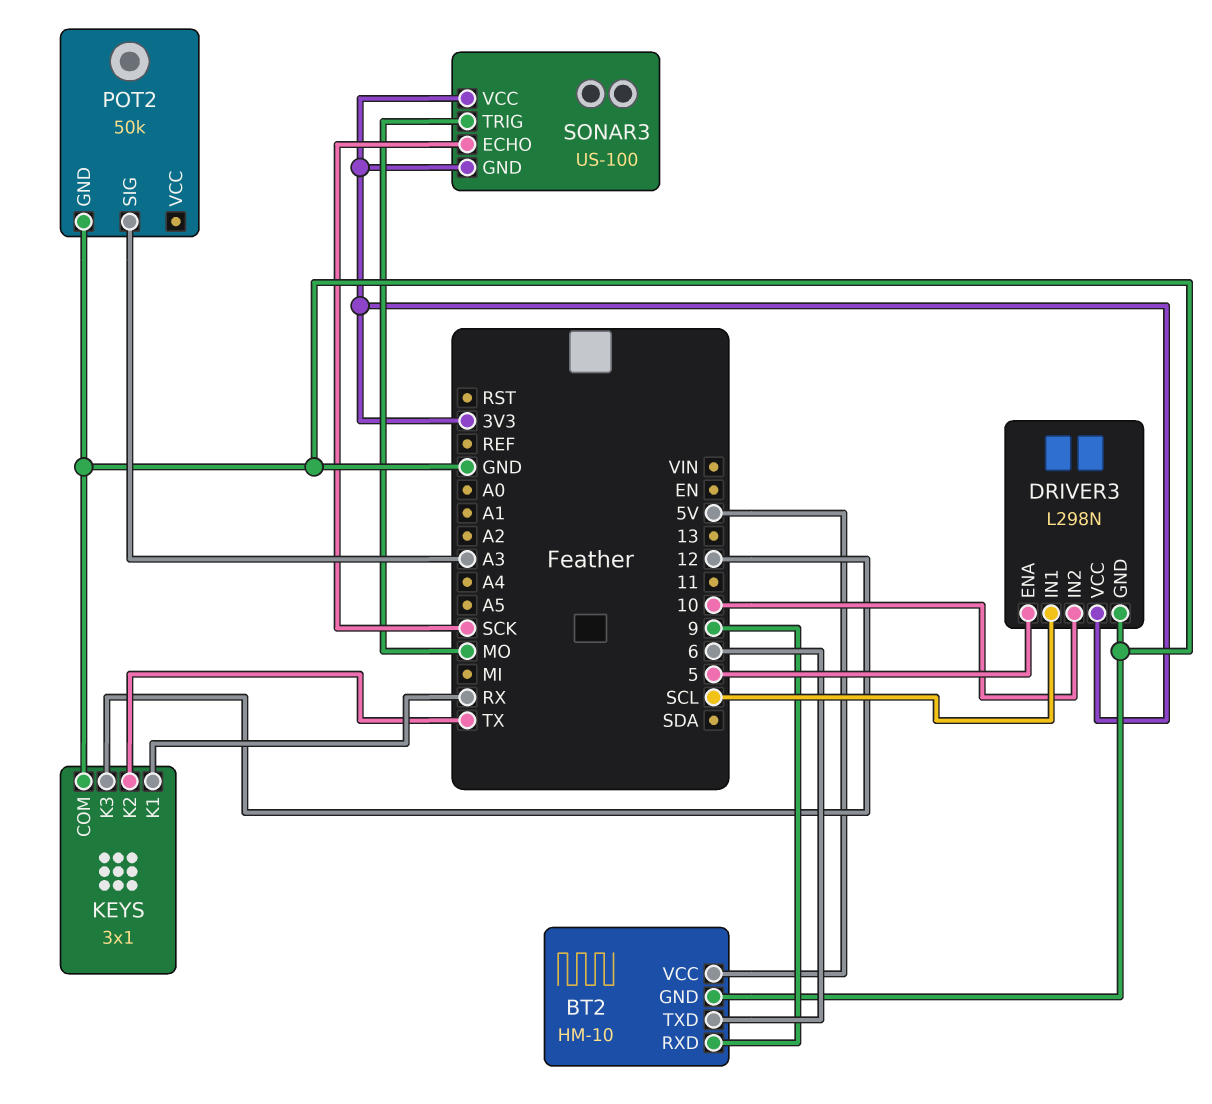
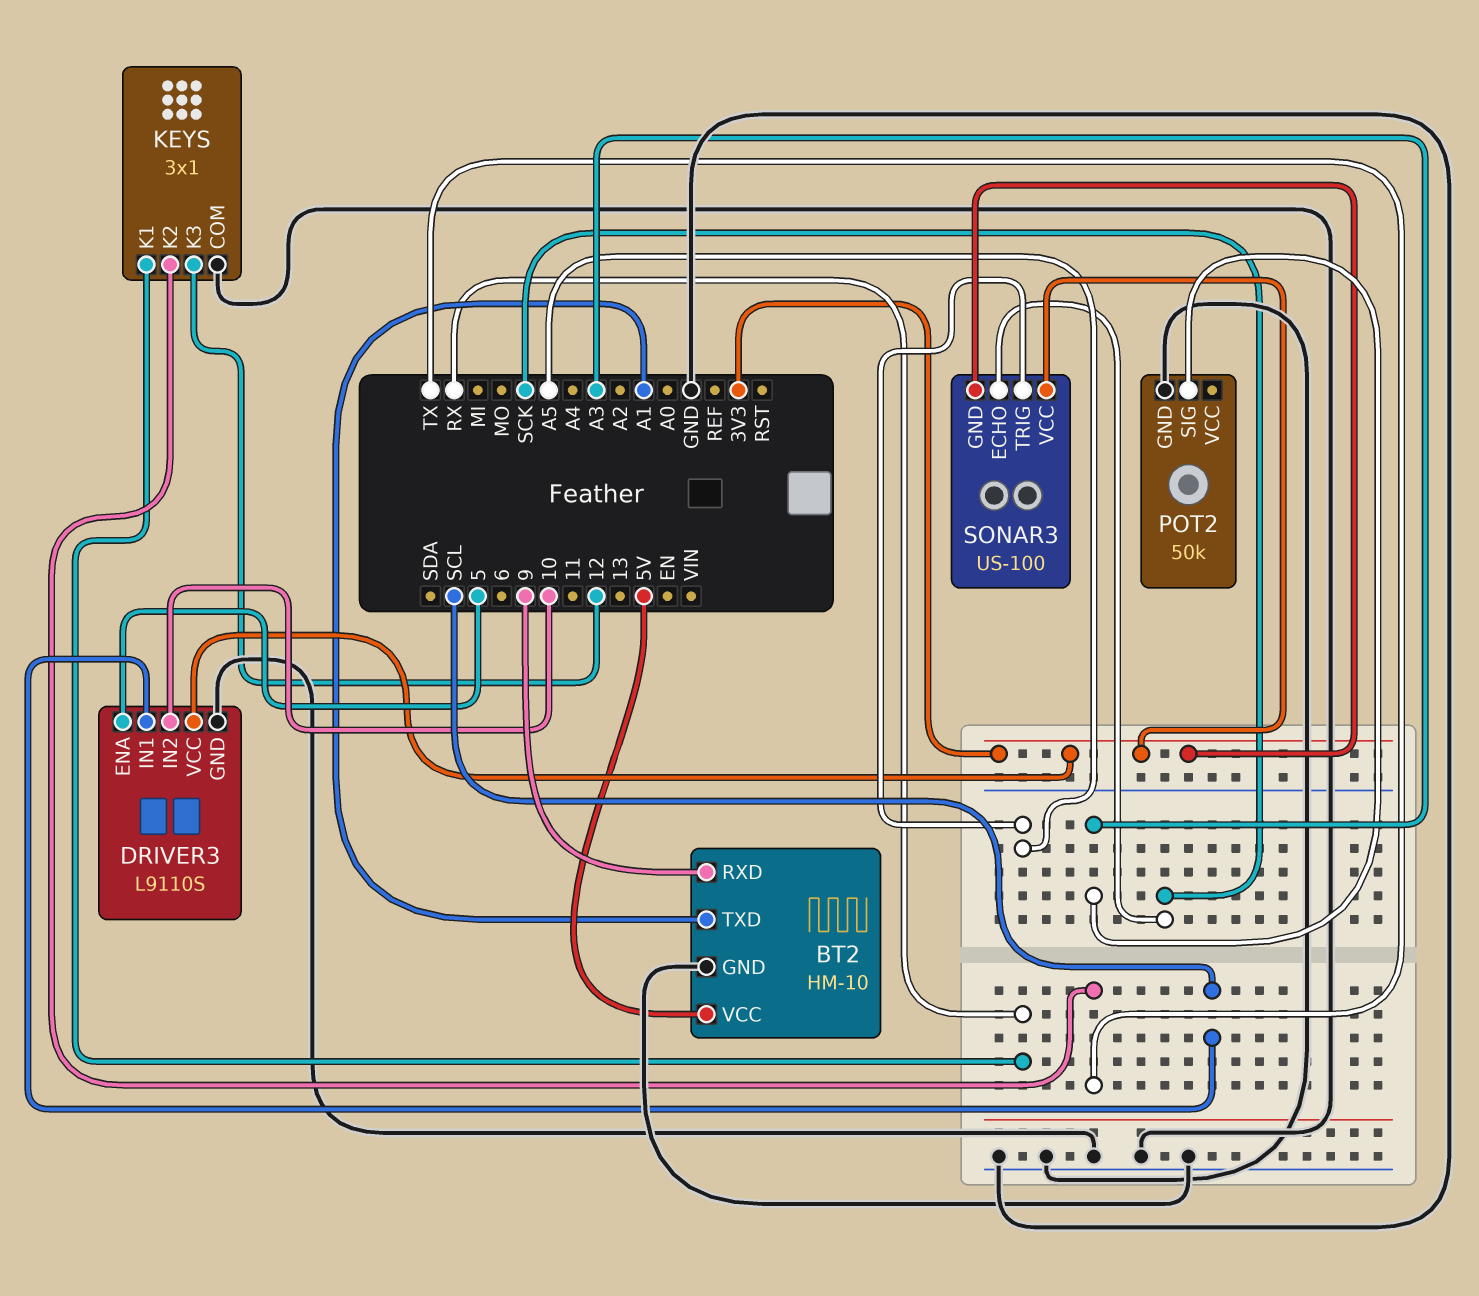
BT2 pin TXD: 6 -> A1
DRIVER3: L298N -> L9110S
SONAR3 pin TRIG: MO -> A5

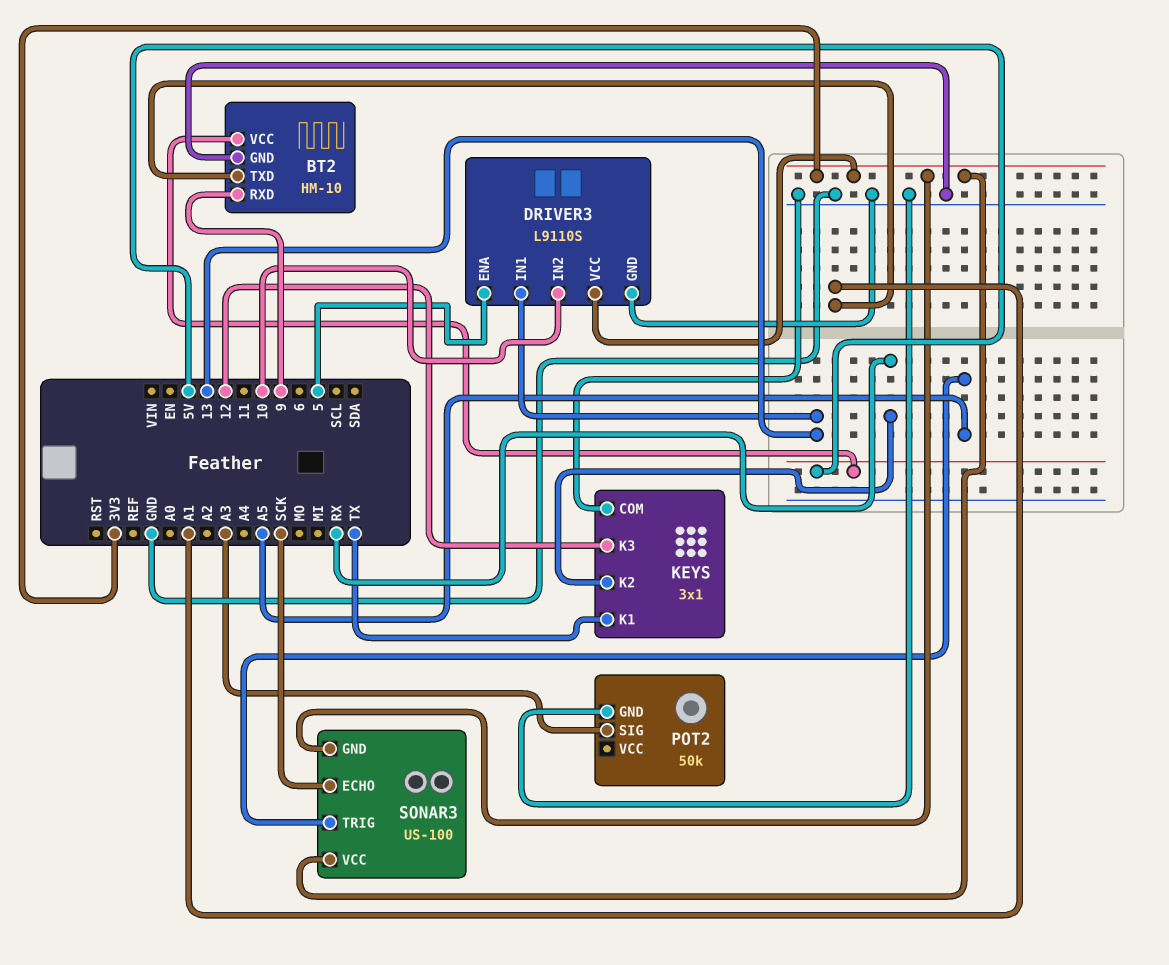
DRIVER3 pin IN1: SCL -> 13
KEYS pin K1: RX -> TX
KEYS pin K2: TX -> RX

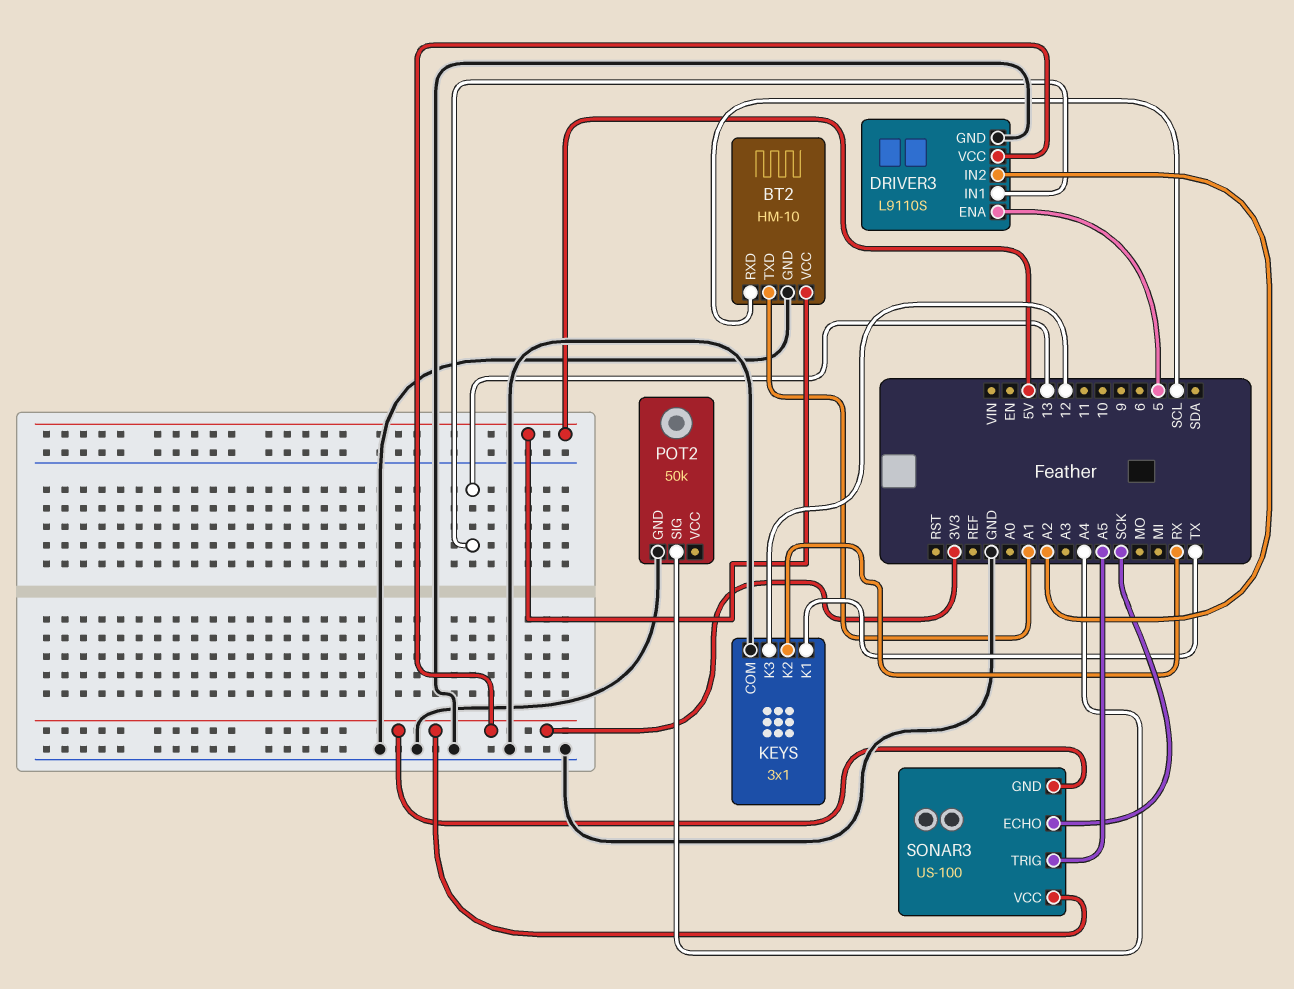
BT2 pin RXD: 9 -> SCL
DRIVER3 pin IN2: 10 -> A2
POT2 pin SIG: A3 -> A4

